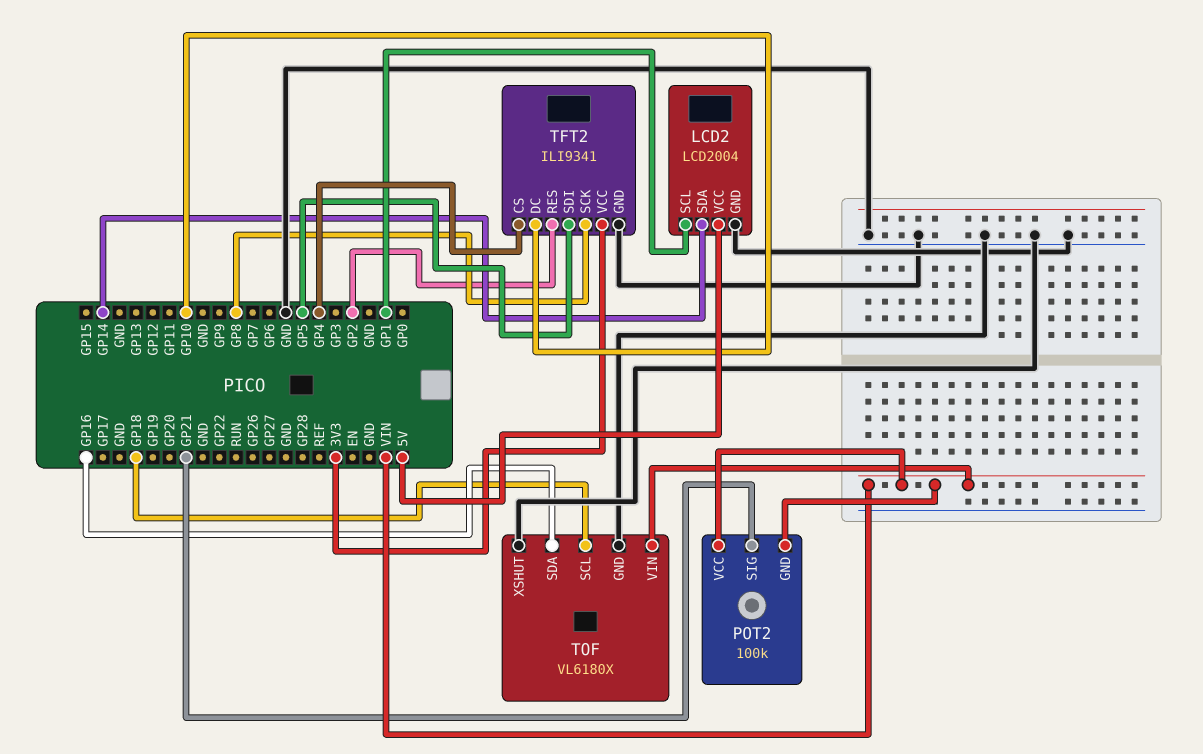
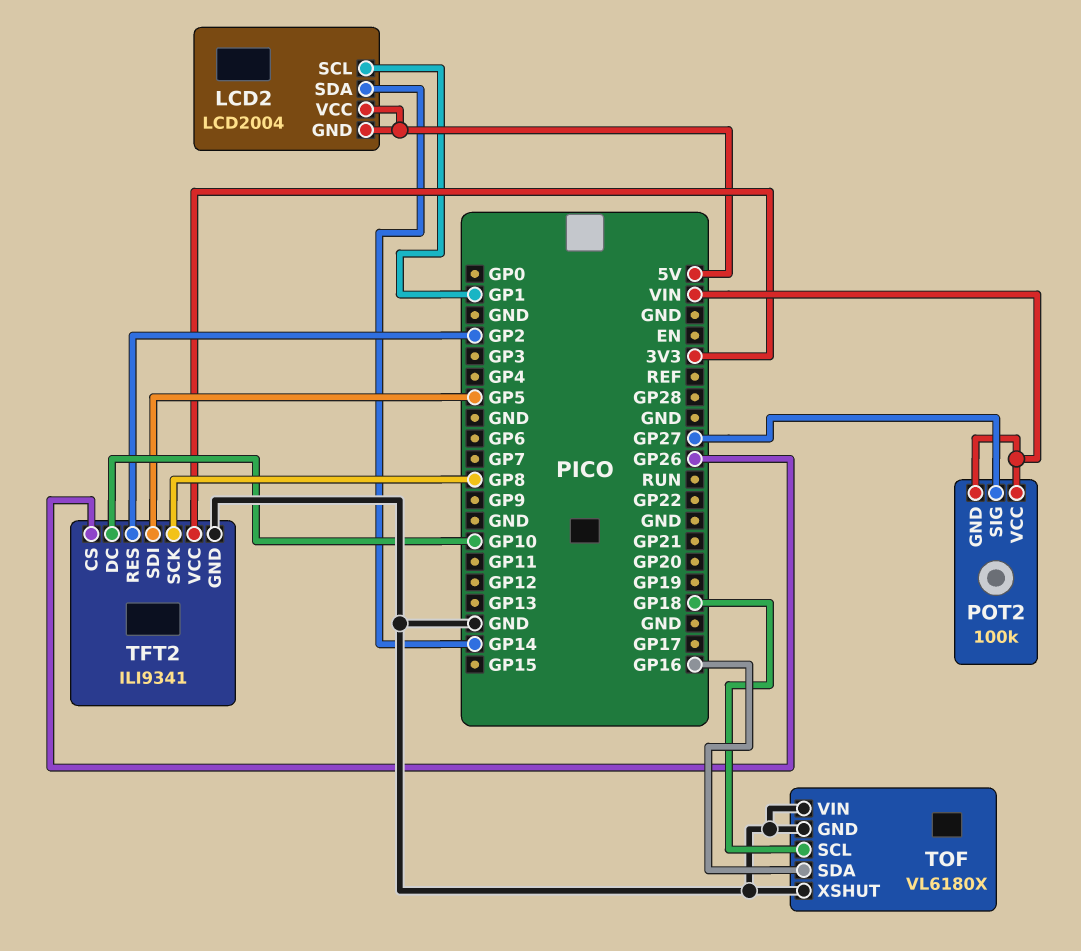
LCD2 pin GND: GND -> 5V
POT2 pin SIG: GP21 -> GP27
TFT2 pin CS: GP4 -> GP26
TOF pin VIN: VIN -> GND

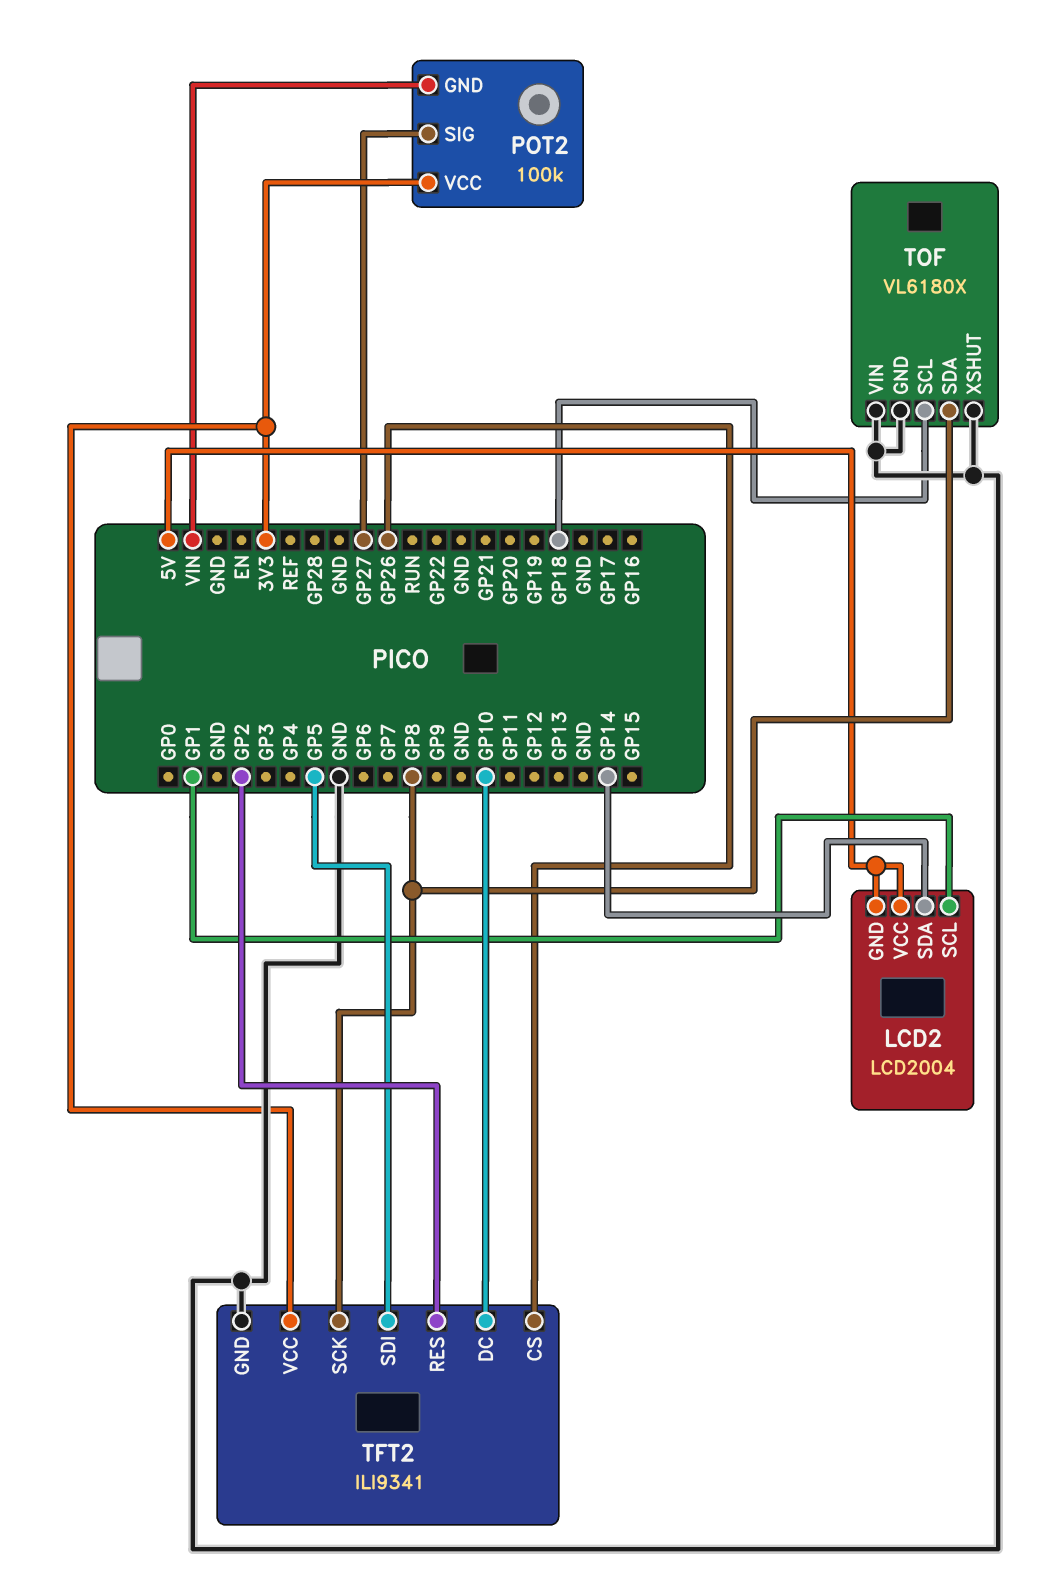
POT2 pin VCC: VIN -> 3V3
TOF pin SDA: GP16 -> GP8

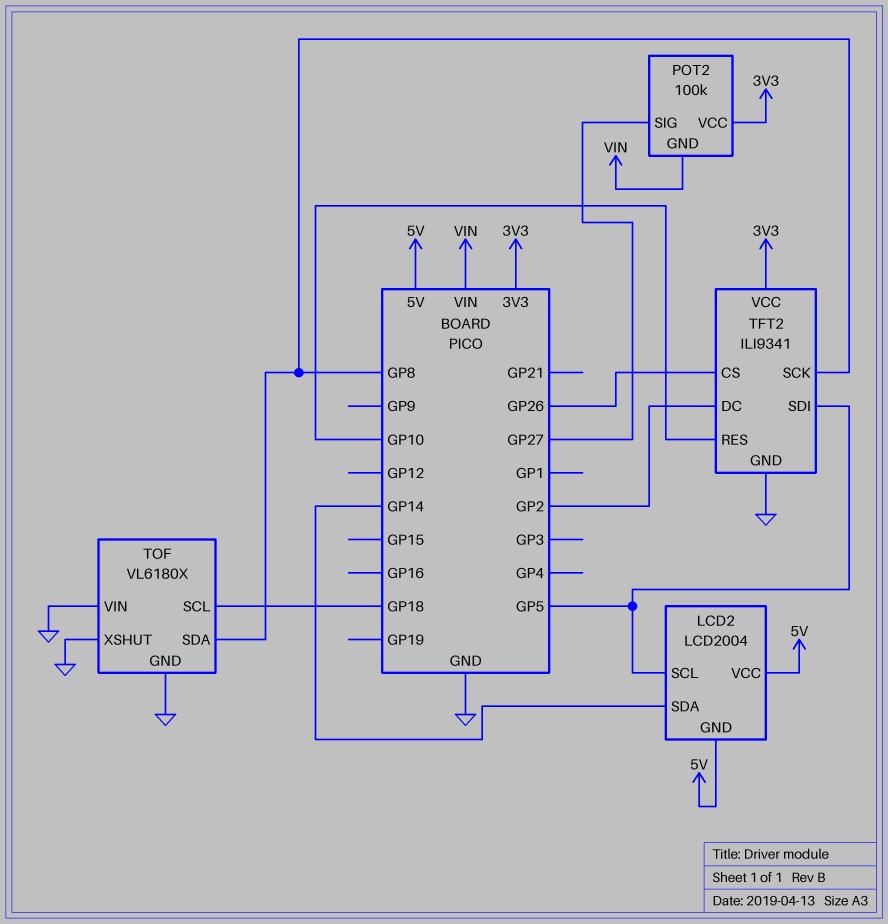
LCD2 pin SCL: GP1 -> GP5
TFT2 pin DC: GP10 -> GP2
TFT2 pin RES: GP2 -> GP10

